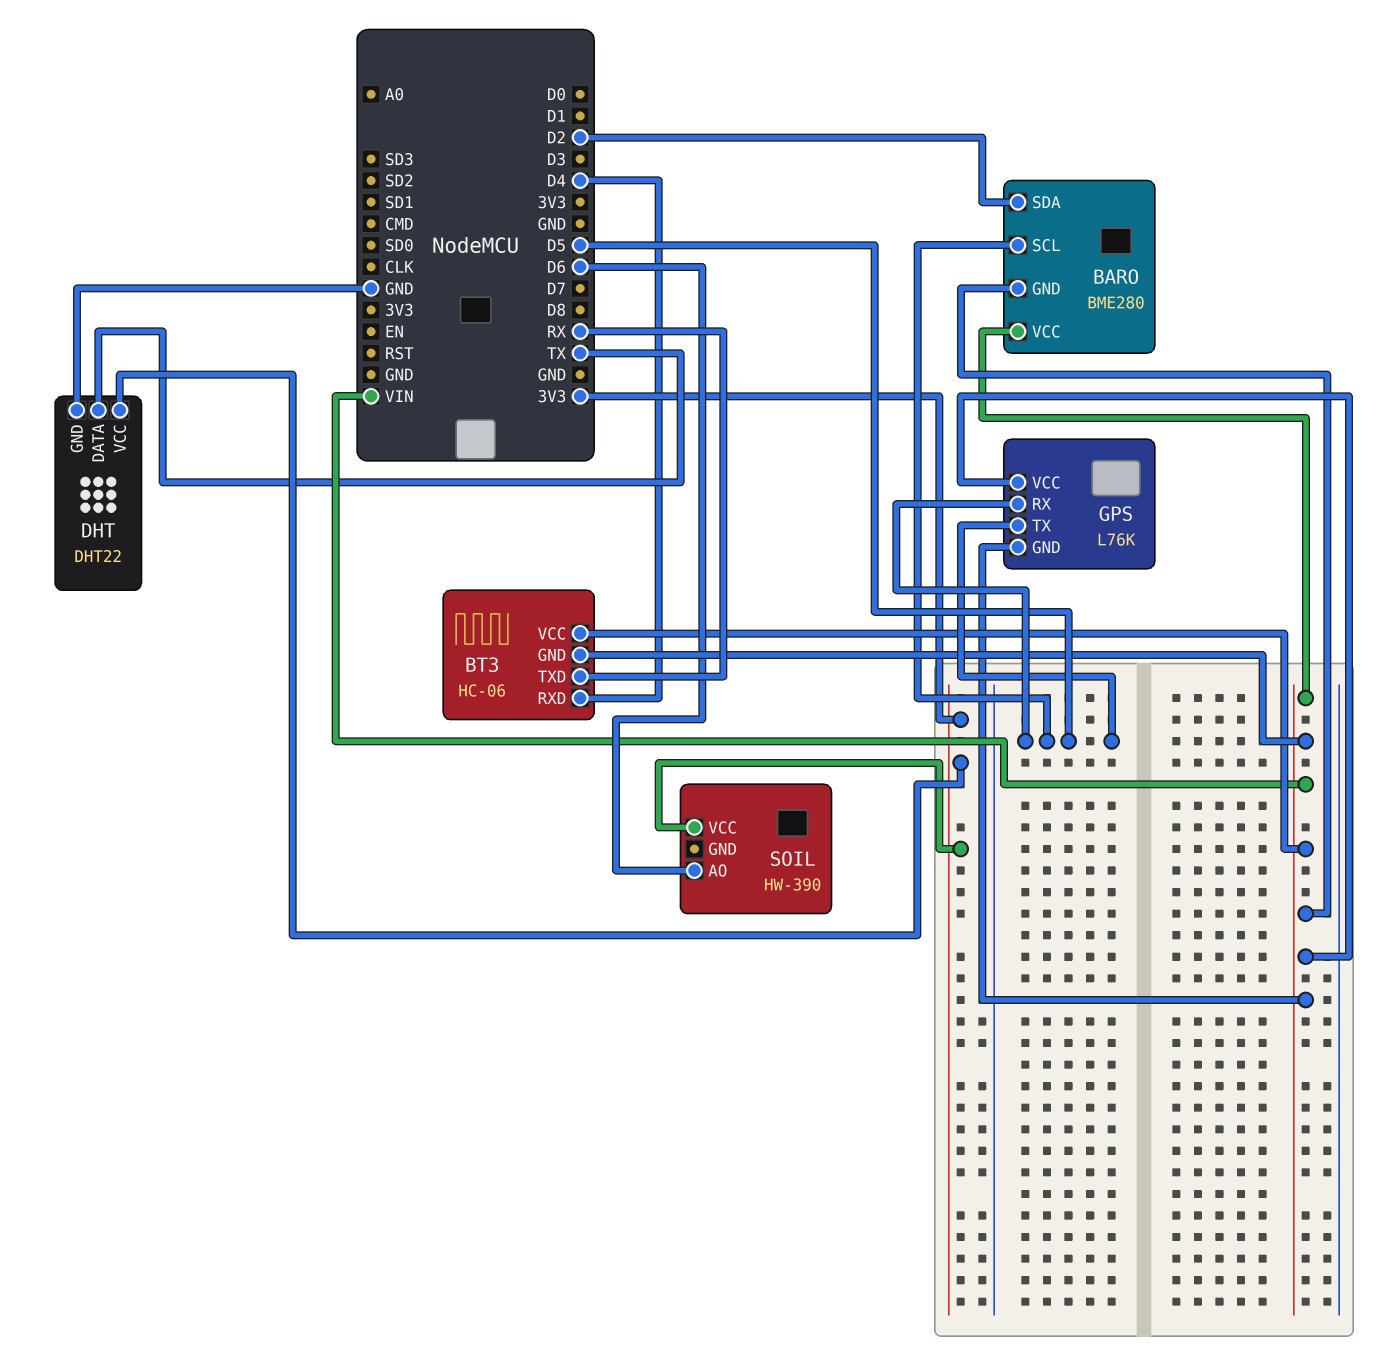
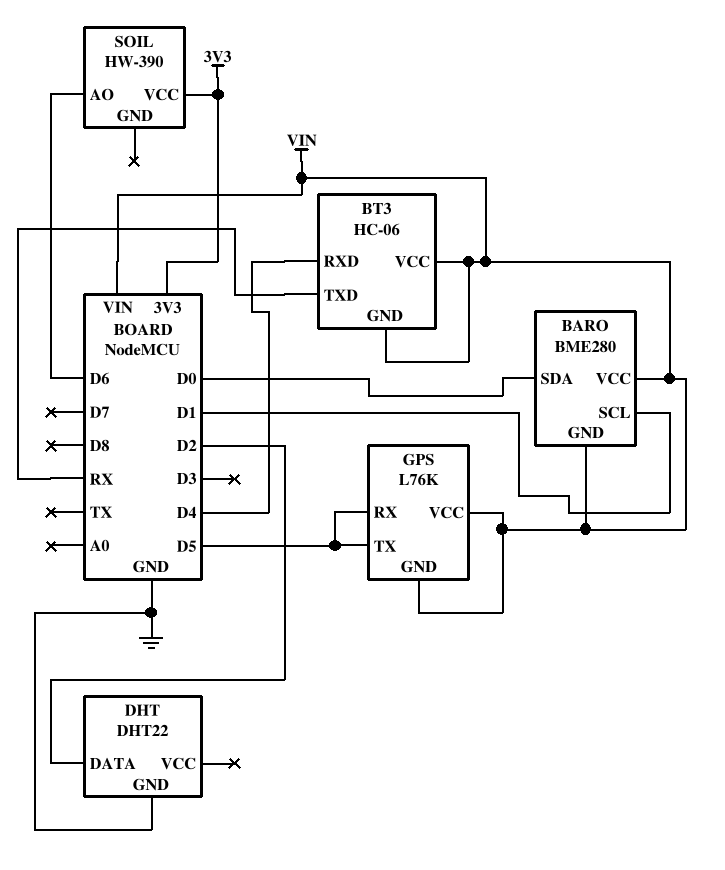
BARO pin SCL: D5 -> D1
BARO pin SDA: D2 -> D0
DHT pin DATA: TX -> D2
DHT pin VCC: 3V3 -> none

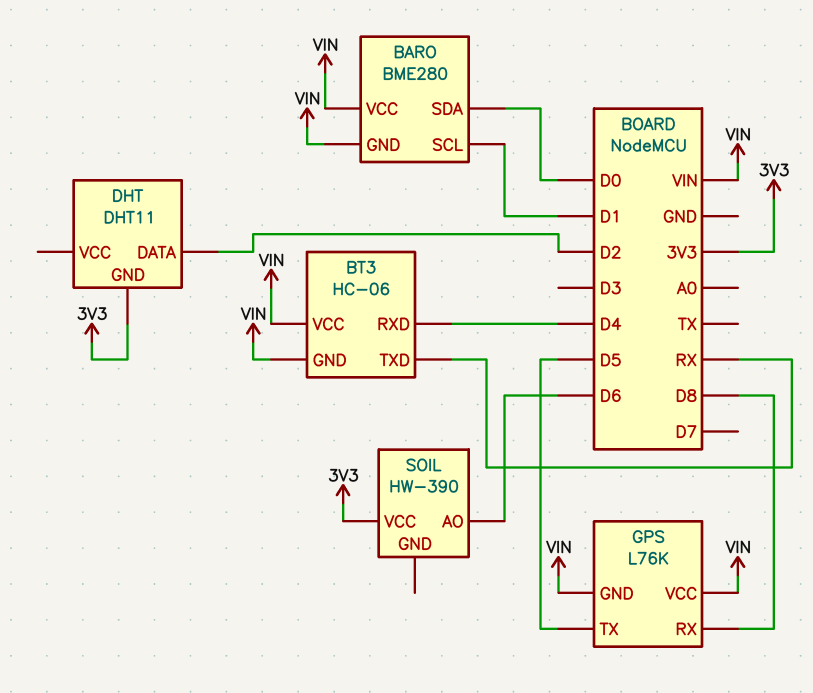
DHT: DHT22 -> DHT11
DHT pin GND: GND -> 3V3
GPS pin RX: D5 -> D8

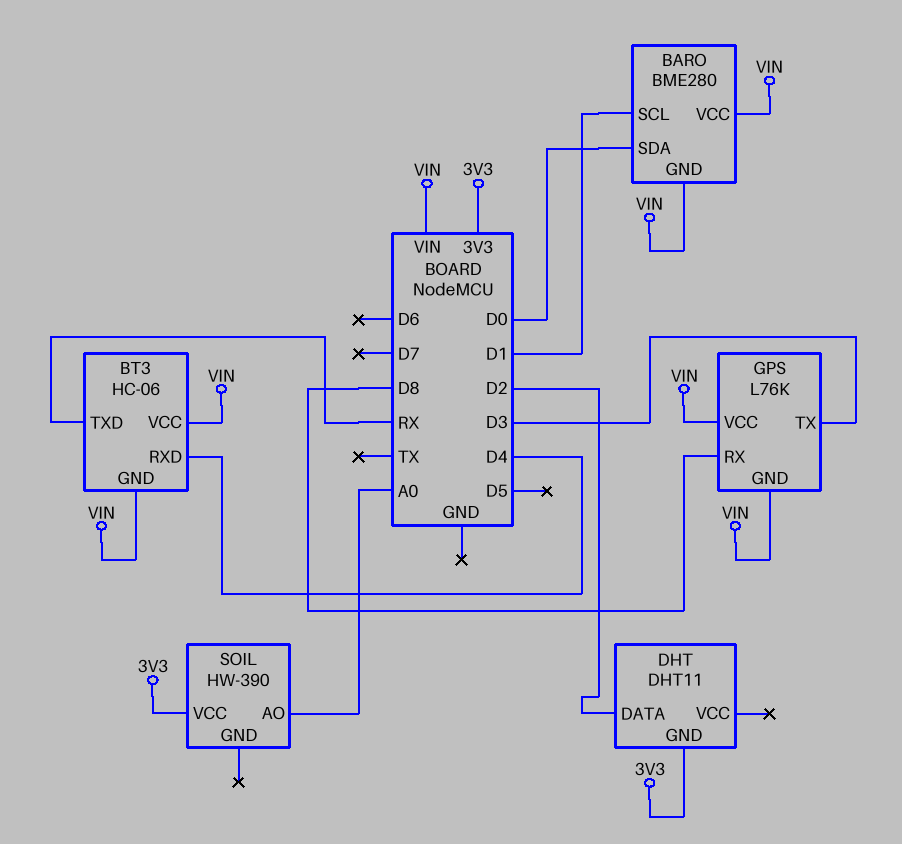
GPS pin TX: D5 -> D3
SOIL pin AO: D6 -> A0

